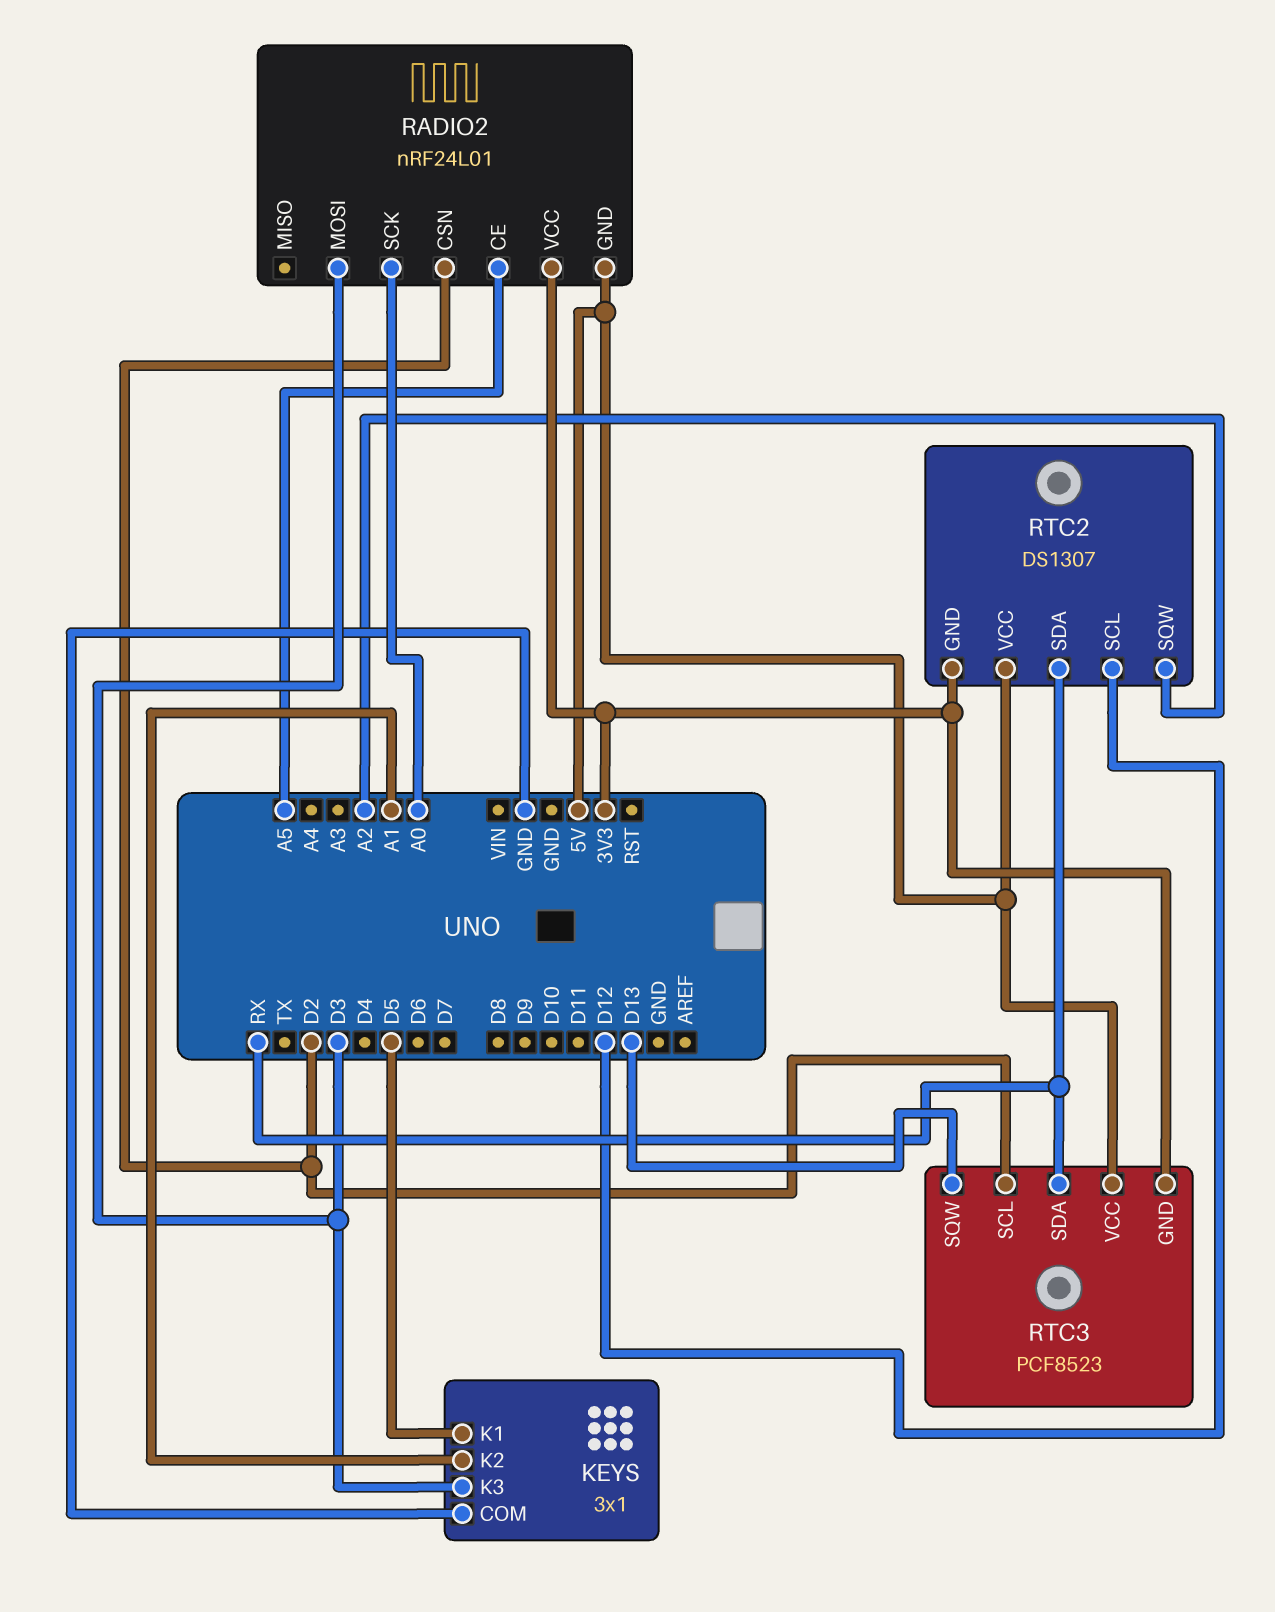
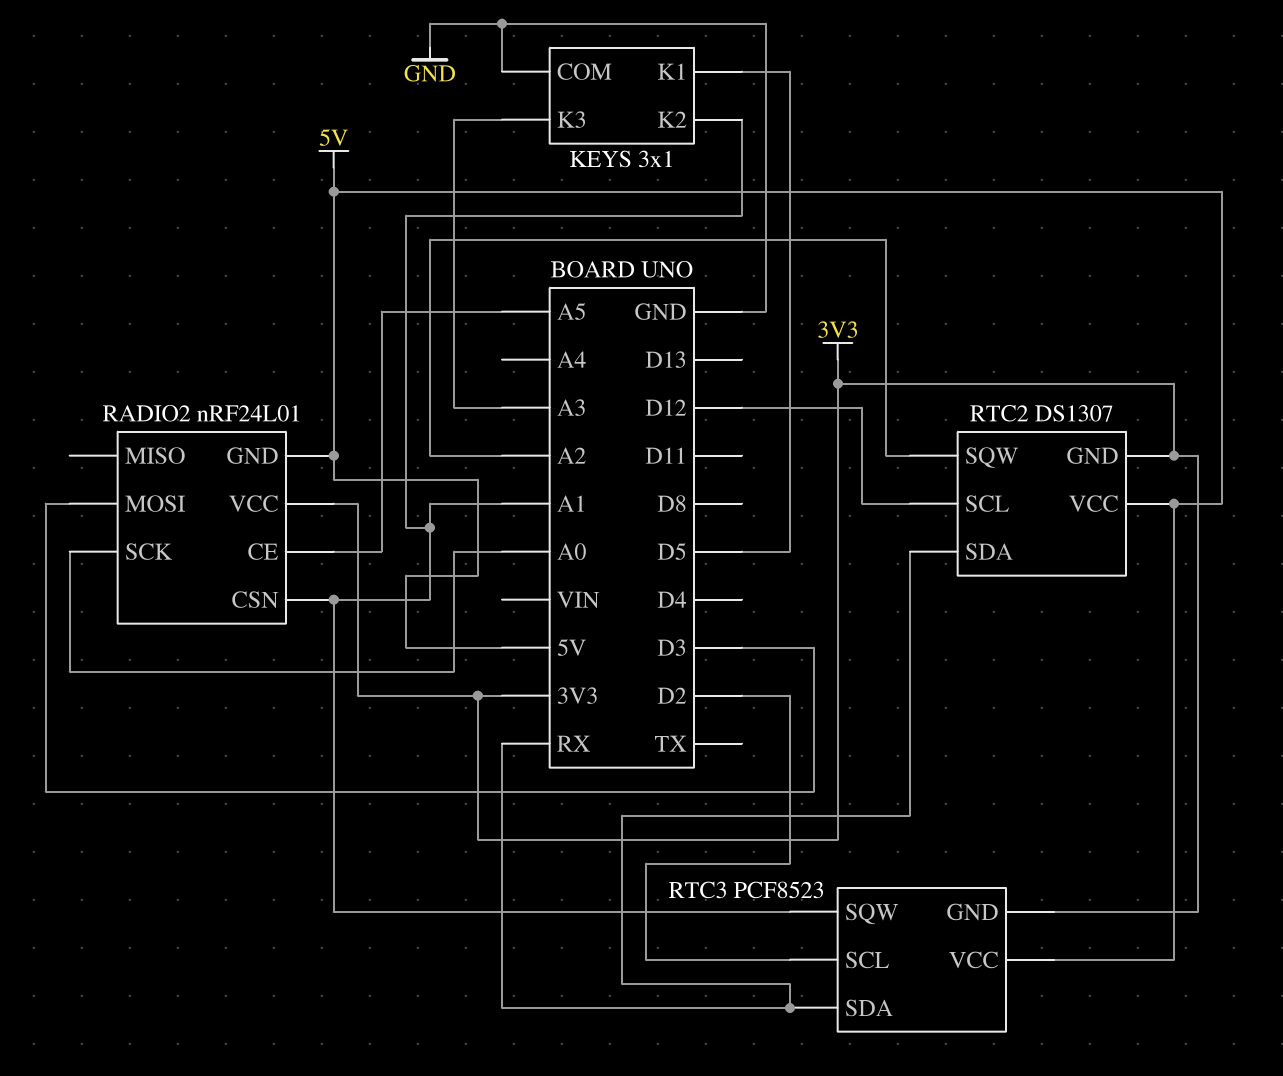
KEYS pin K3: D3 -> A3
RADIO2 pin CSN: D2 -> A1
RTC3 pin SQW: D13 -> A1

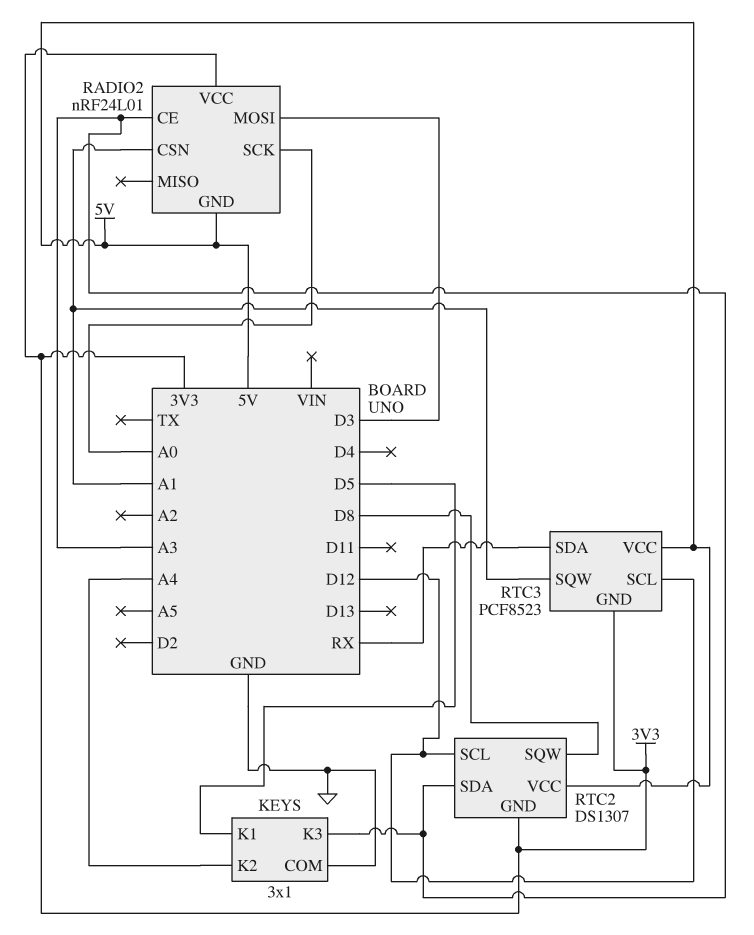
KEYS pin K2: A1 -> A4
RADIO2 pin CE: A5 -> A3
RTC2 pin SDA: RX -> A3
RTC2 pin SQW: A2 -> D8
RTC3 pin SCL: D2 -> D12

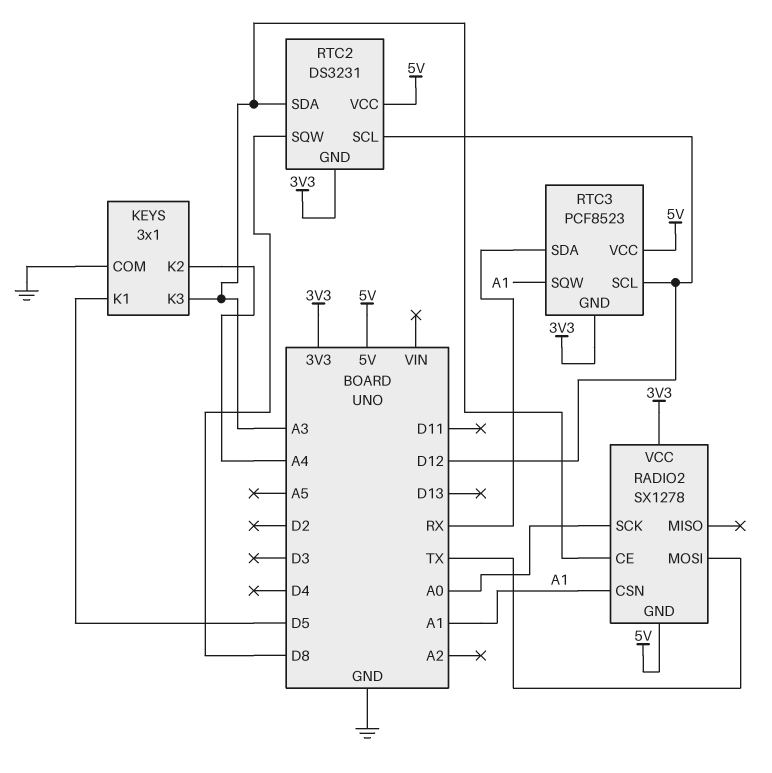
RADIO2: nRF24L01 -> SX1278
RADIO2 pin MOSI: D3 -> TX
RTC2: DS1307 -> DS3231

